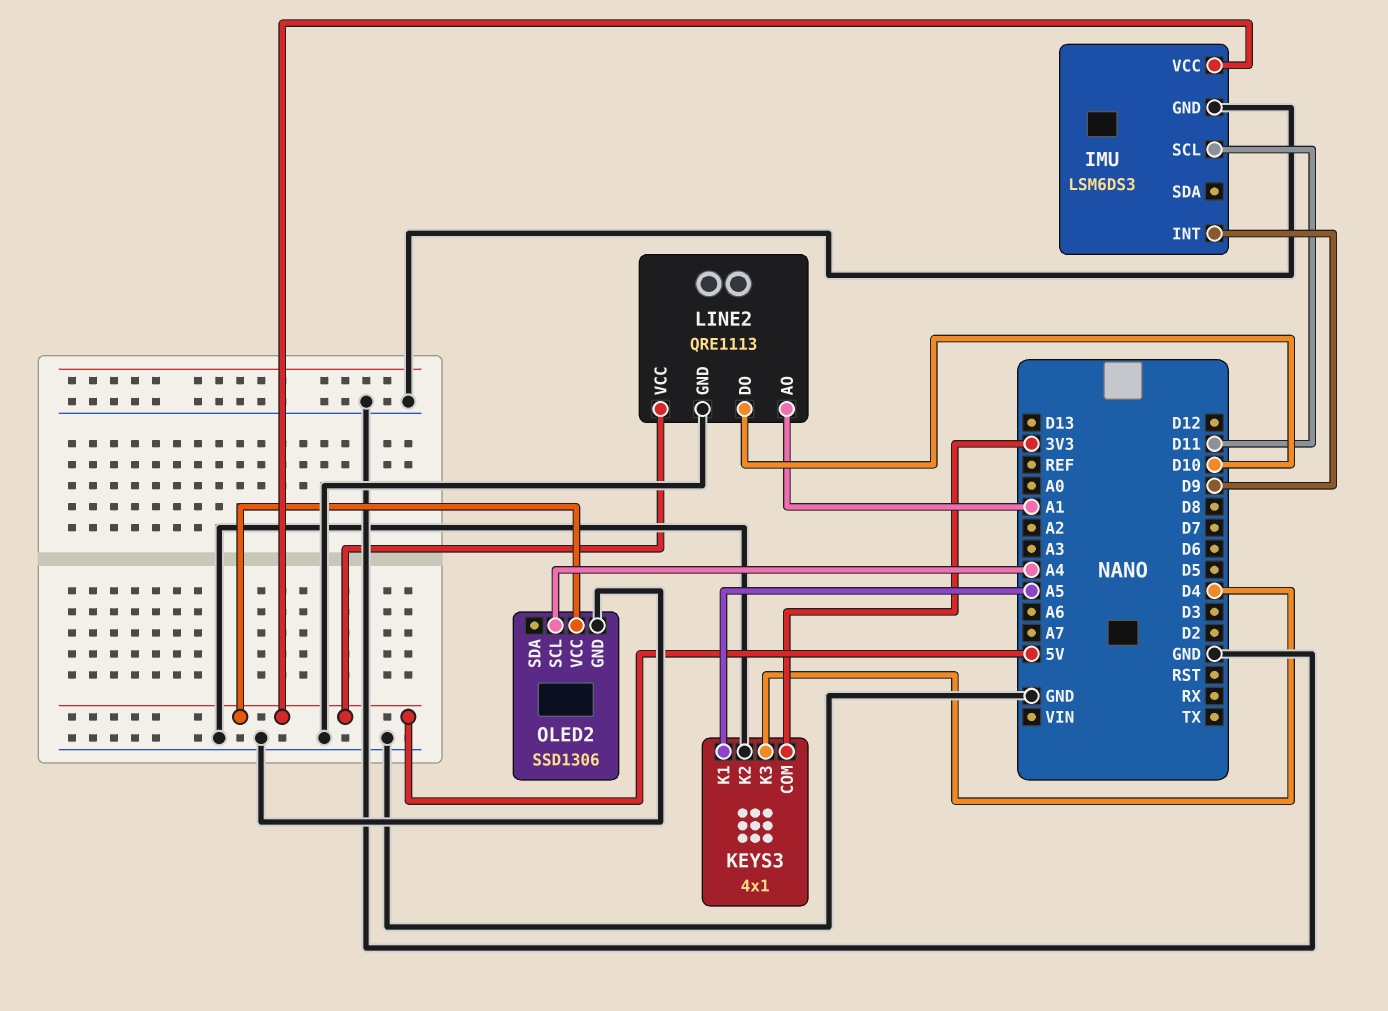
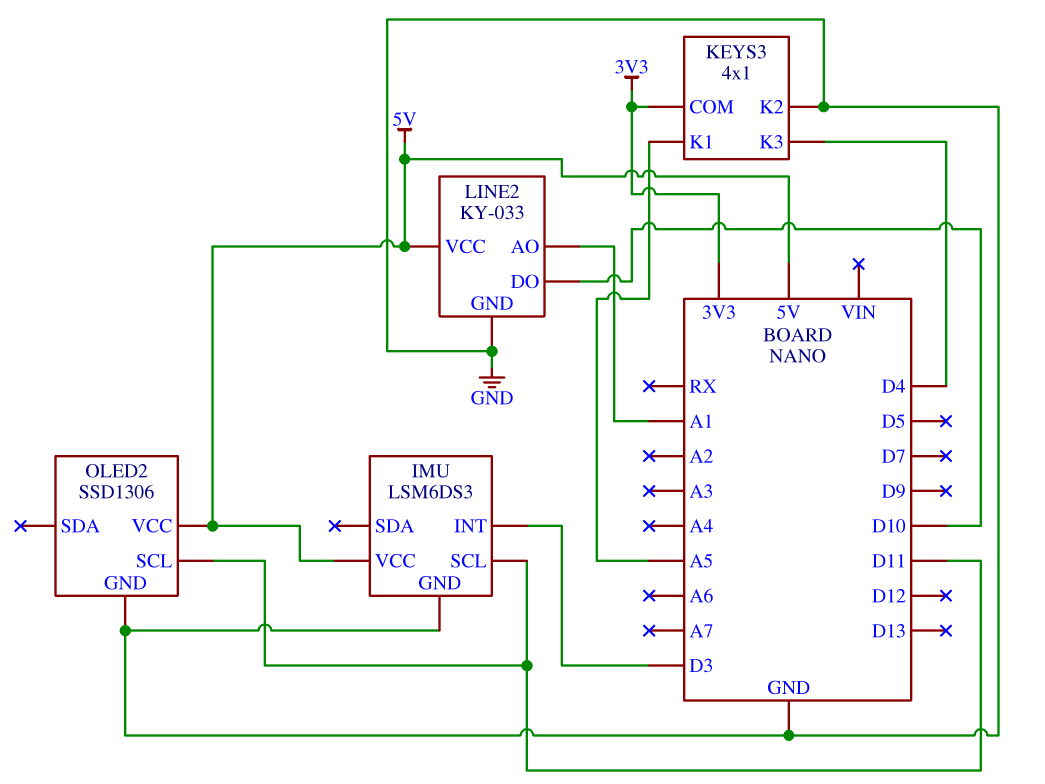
IMU pin INT: D9 -> D3
LINE2: QRE1113 -> KY-033
OLED2 pin SCL: A4 -> D11

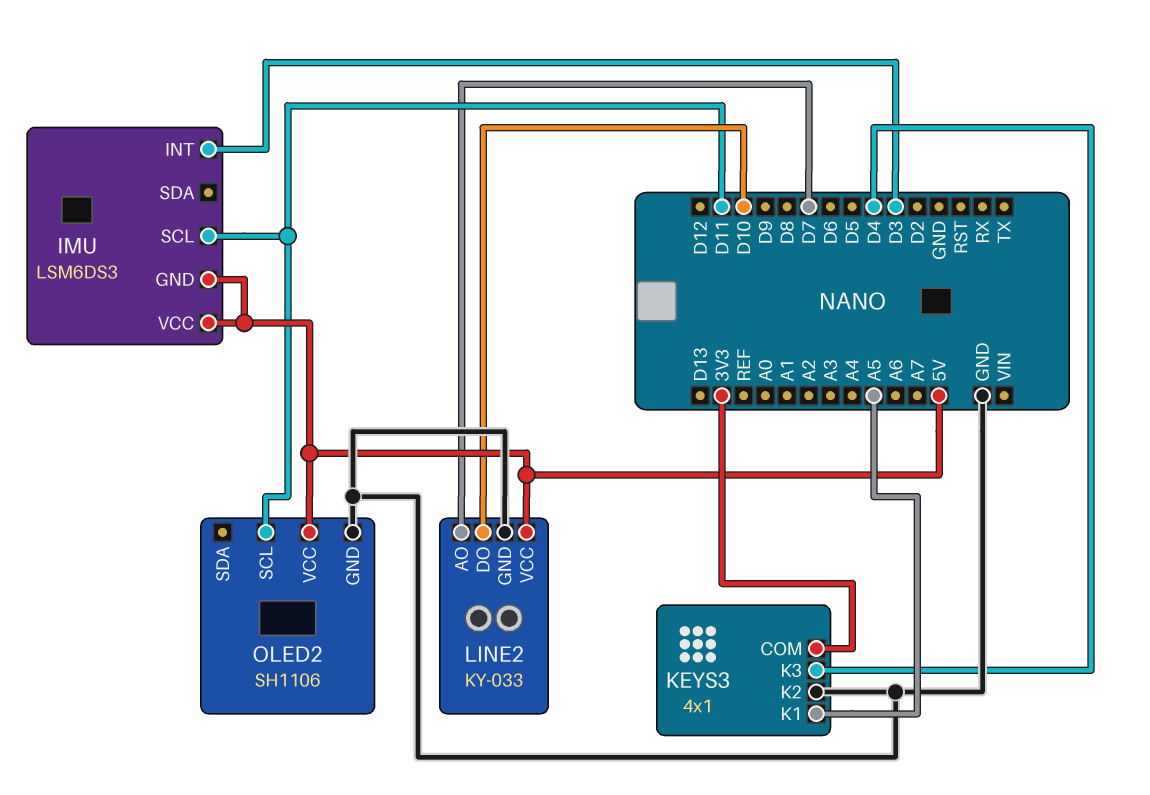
IMU pin GND: GND -> 5V
LINE2 pin AO: A1 -> D7
OLED2: SSD1306 -> SH1106

